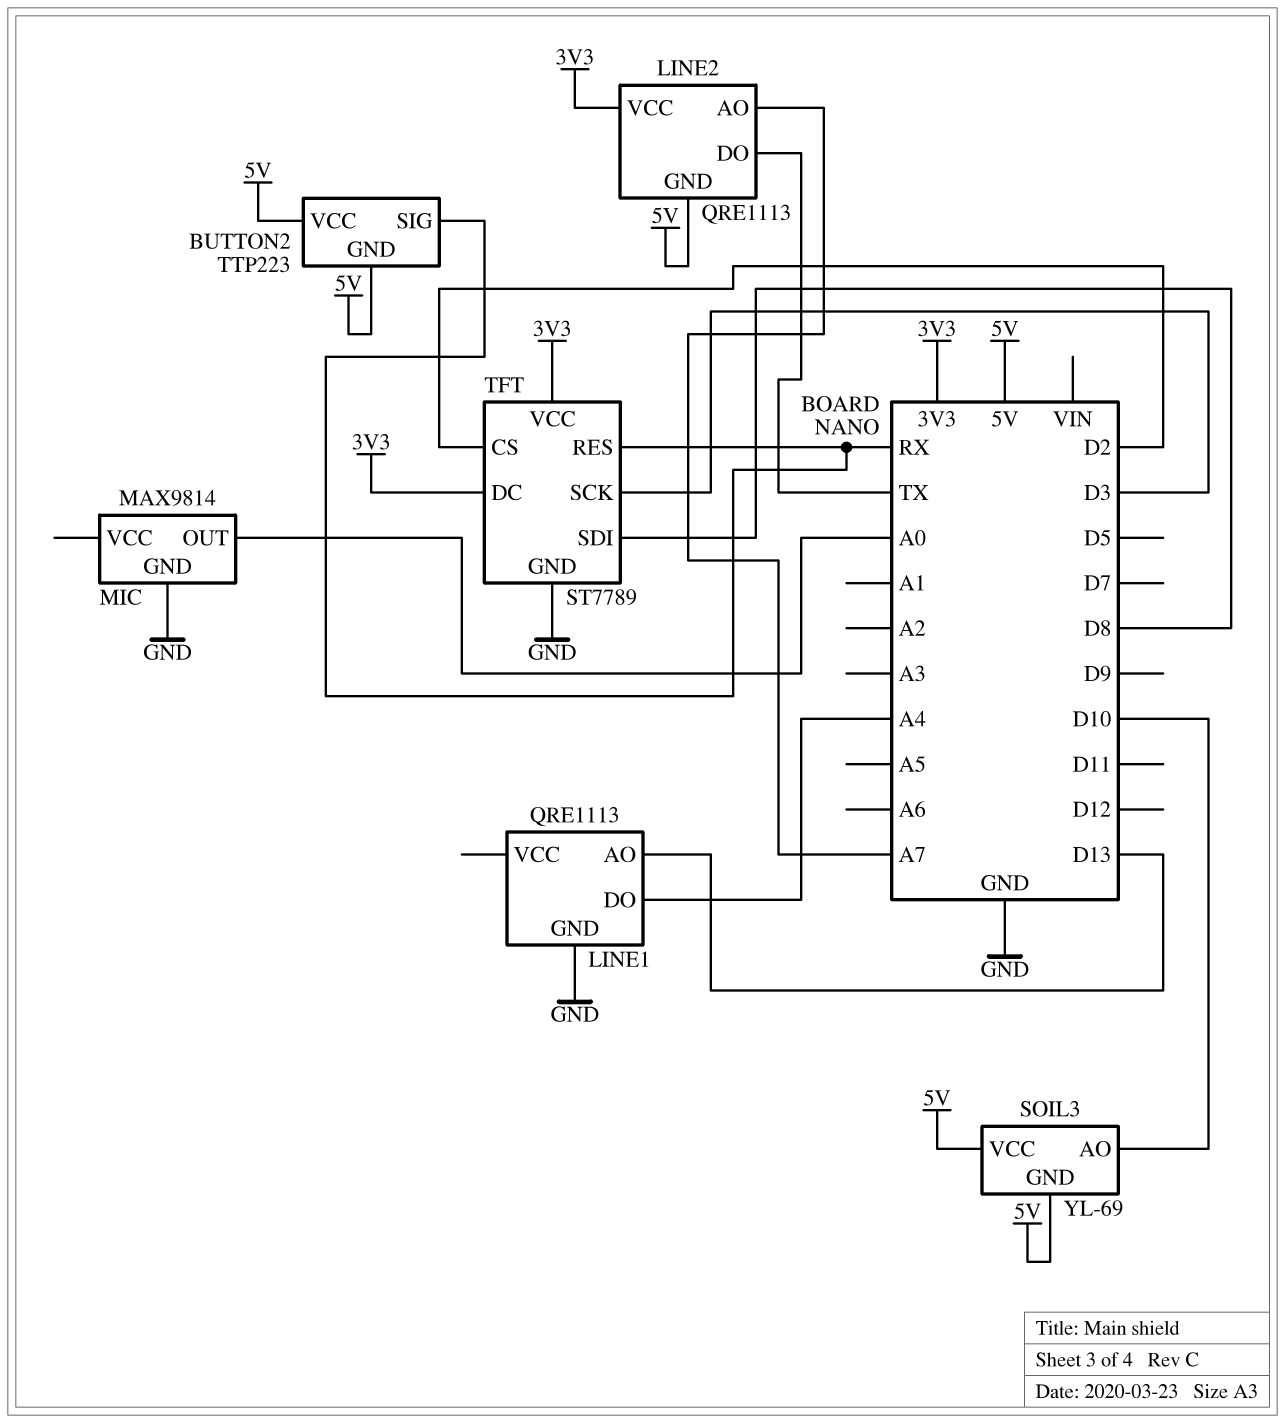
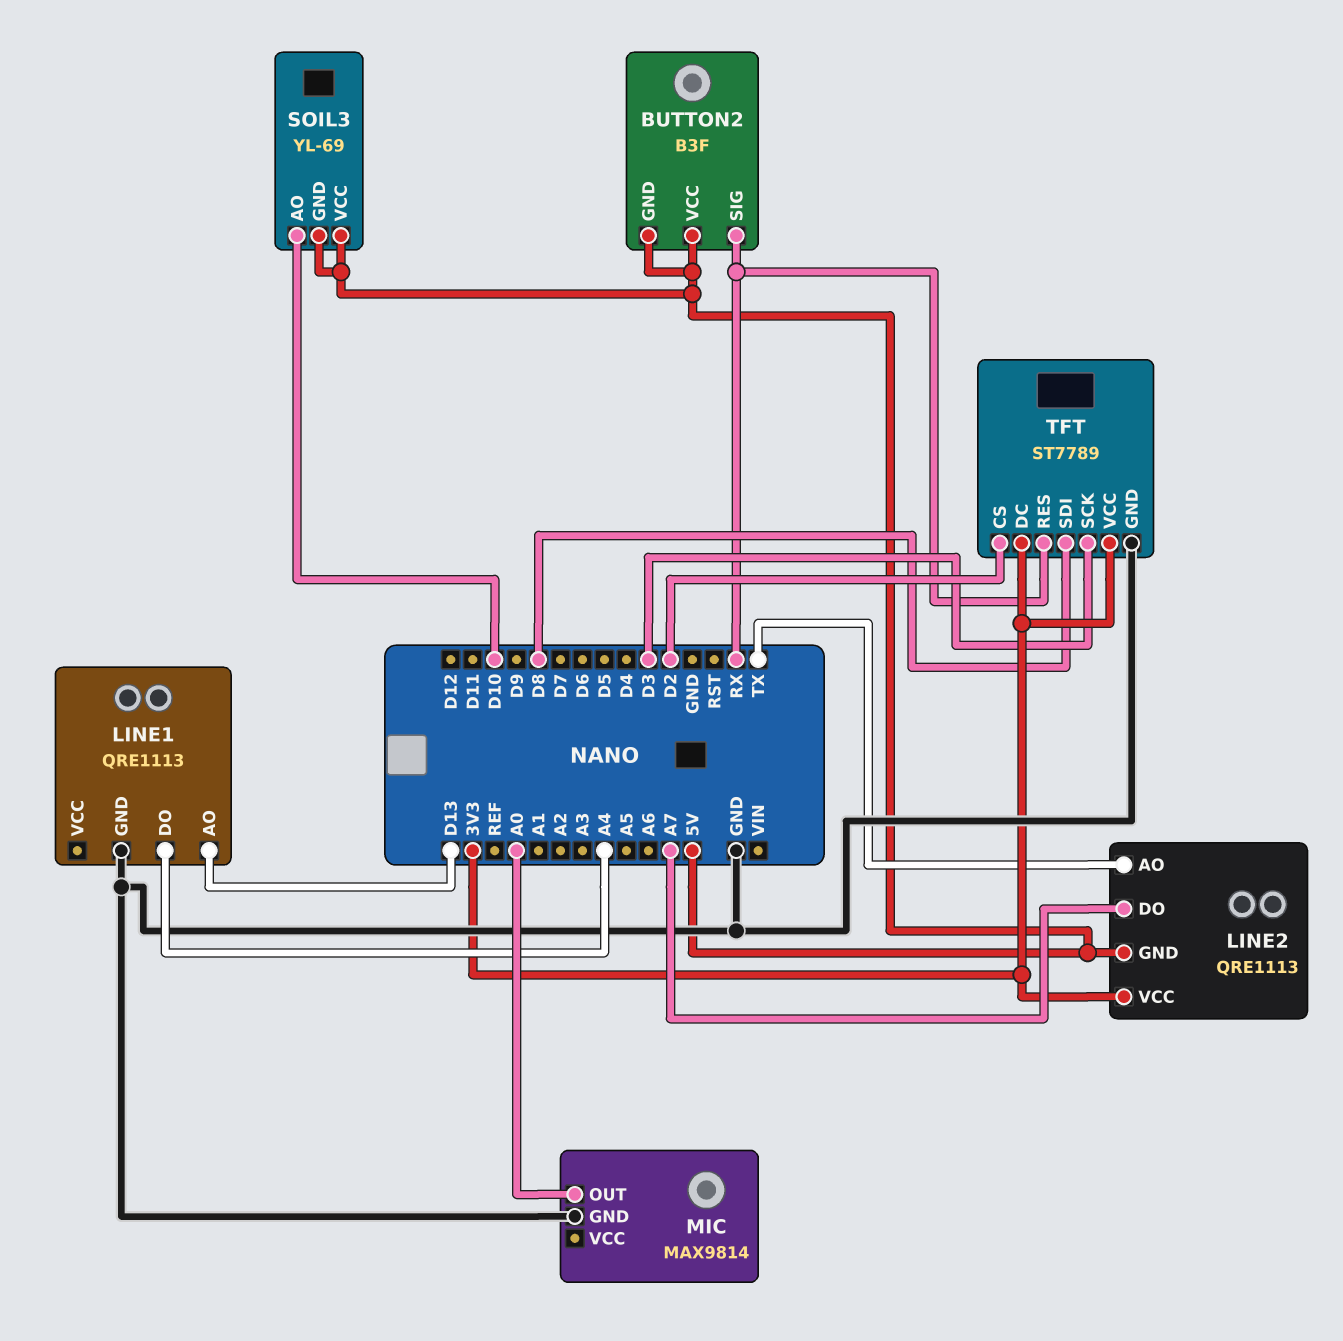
BUTTON2: TTP223 -> B3F
LINE2 pin AO: A7 -> TX
LINE2 pin DO: TX -> A7

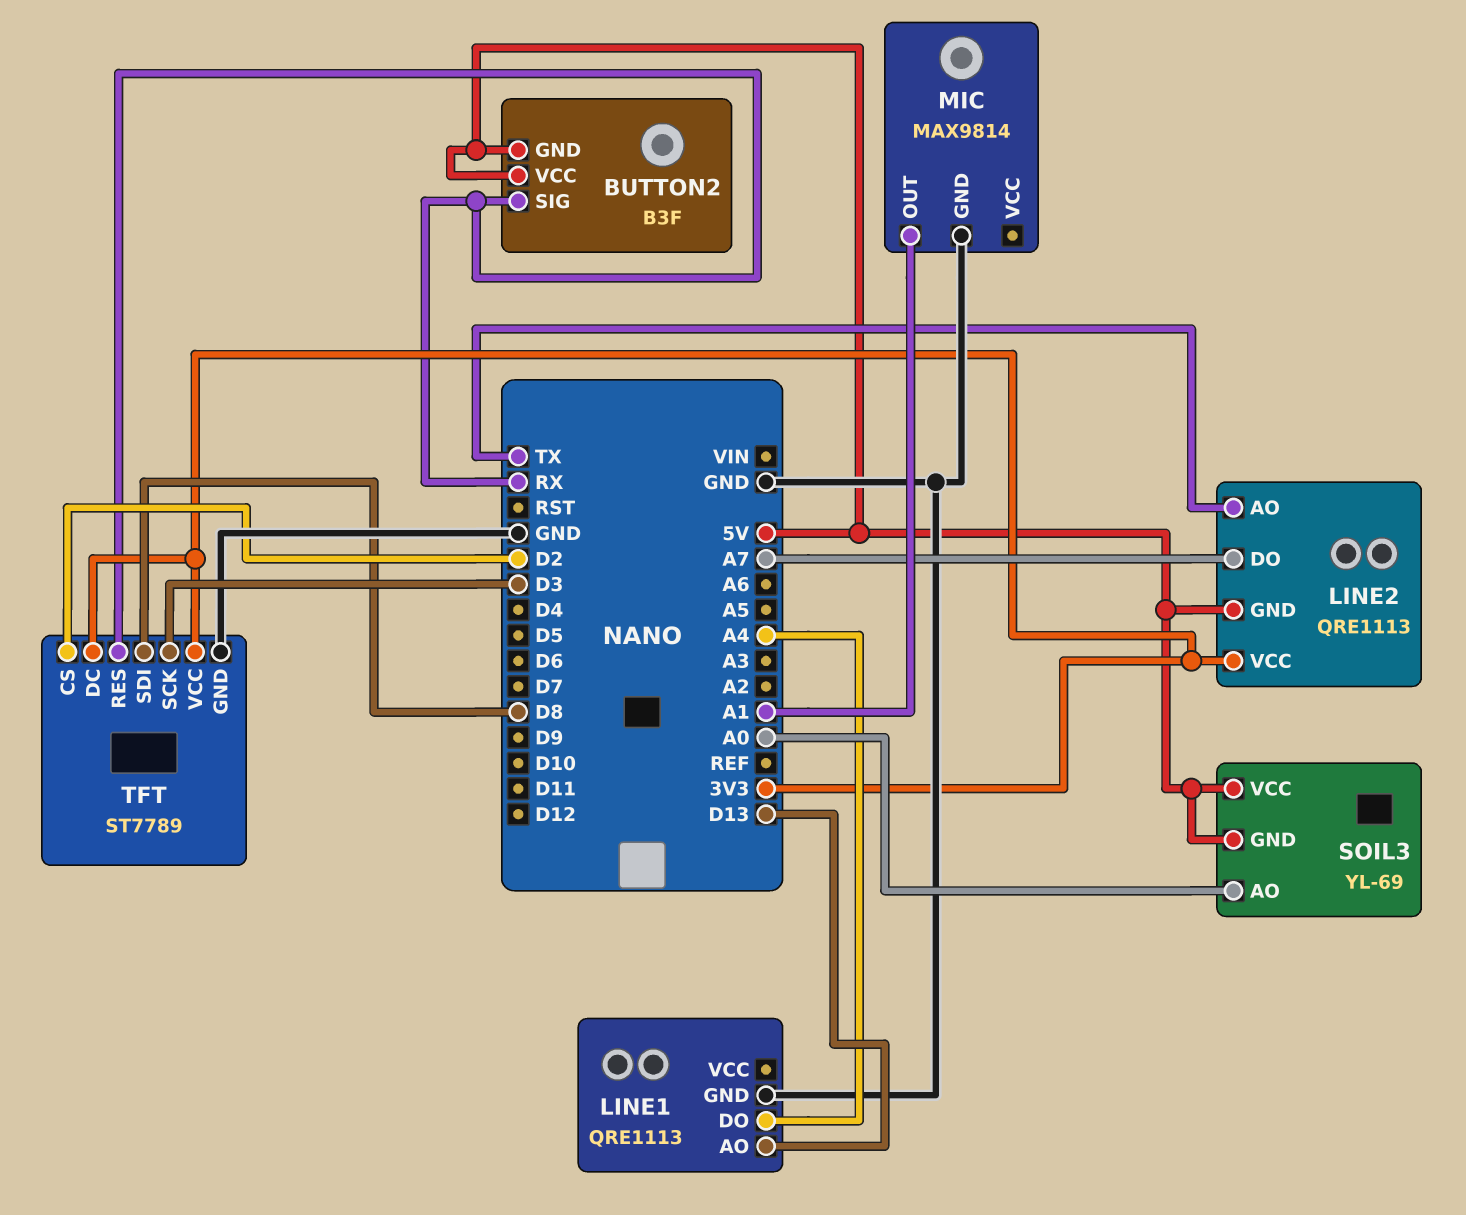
MIC pin OUT: A0 -> A1
SOIL3 pin AO: D10 -> A0

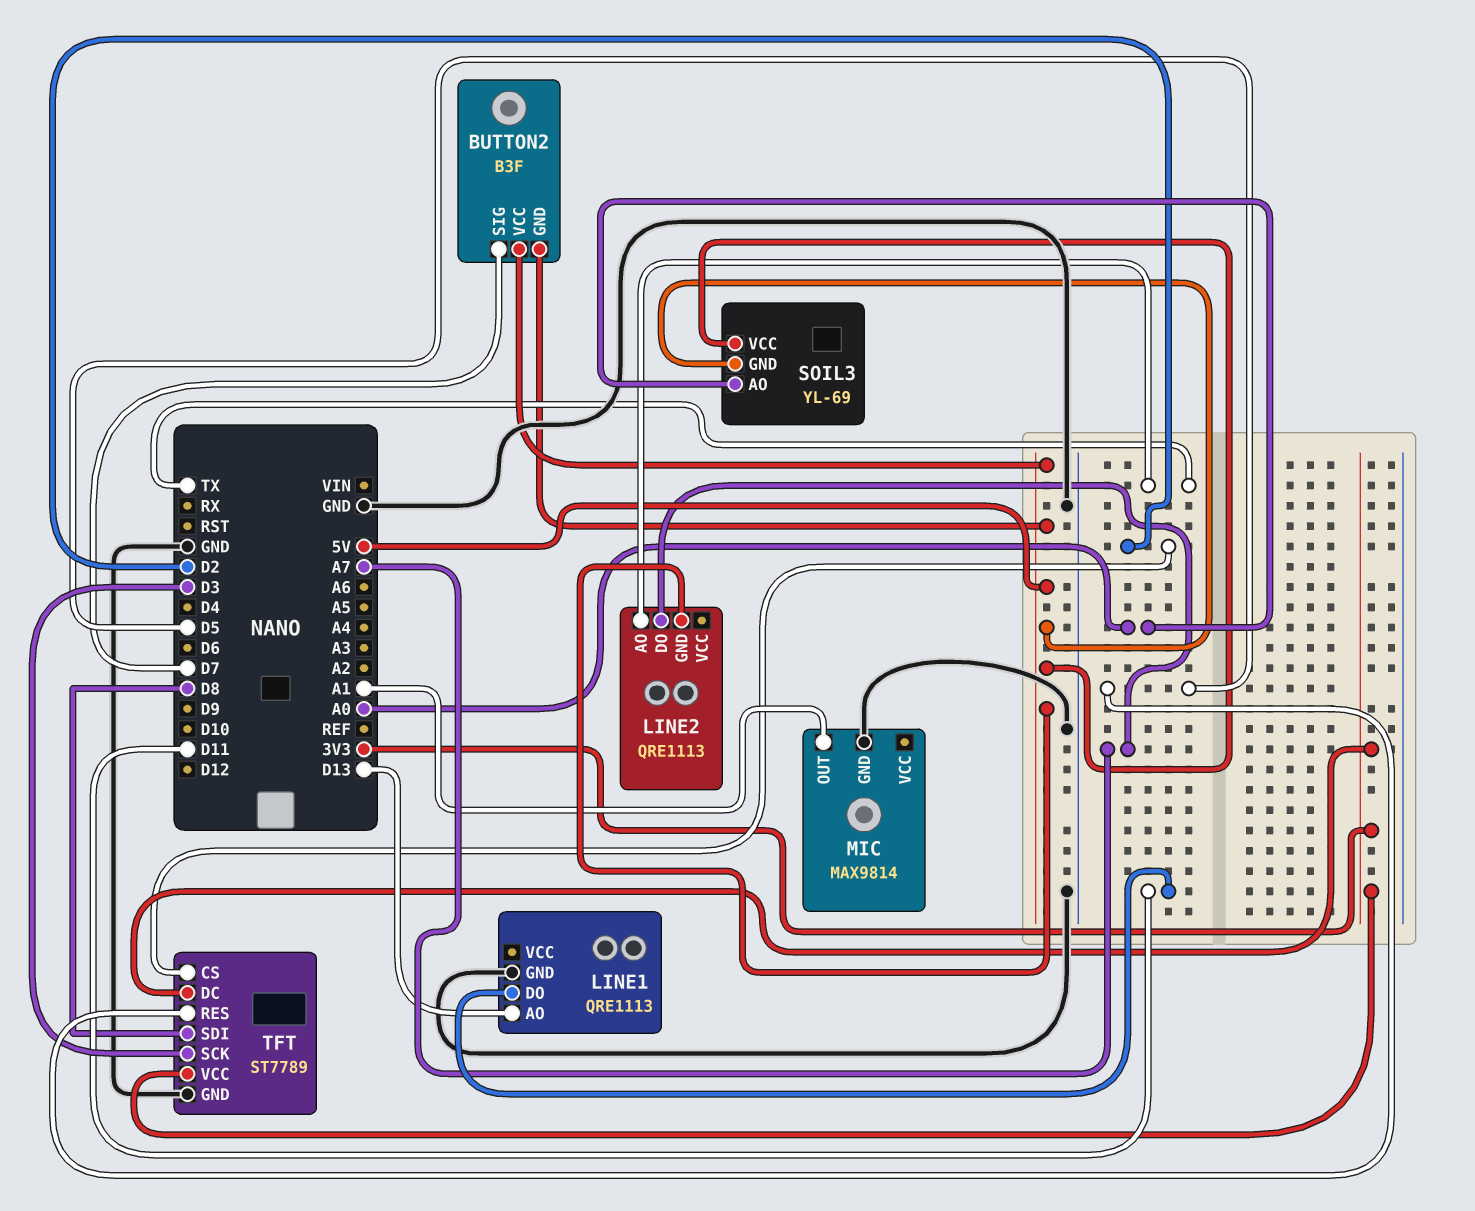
BUTTON2 pin SIG: RX -> D7
LINE1 pin DO: A4 -> D11
LINE2 pin VCC: 3V3 -> none
TFT pin RES: RX -> D5

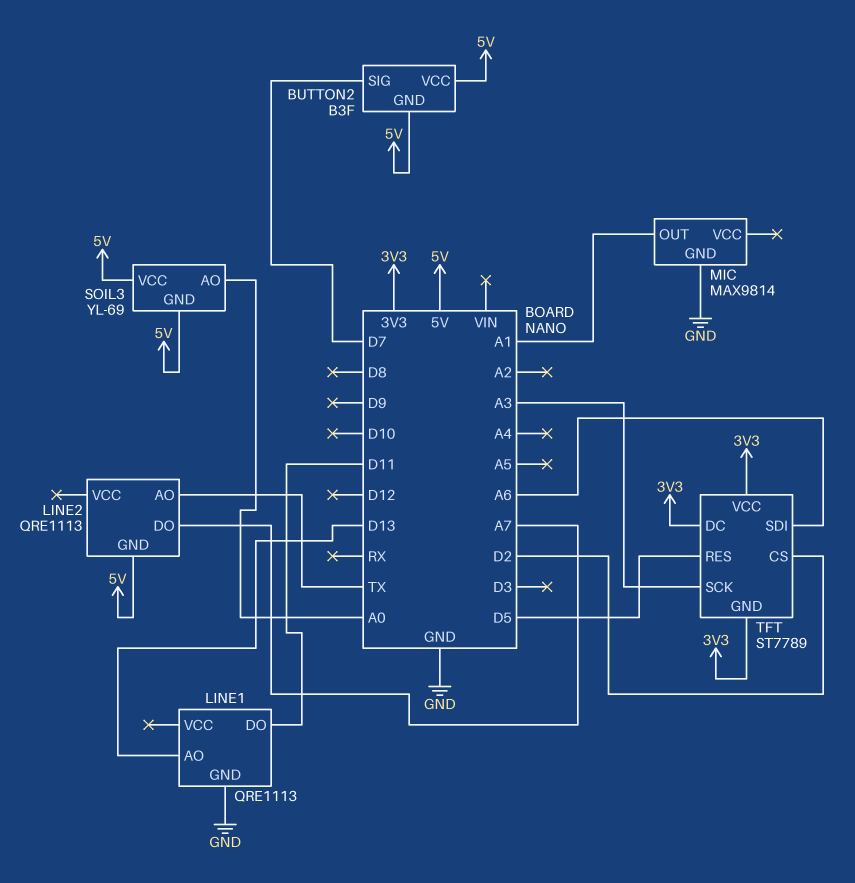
TFT pin GND: GND -> 3V3
TFT pin SCK: D3 -> A3
TFT pin SDI: D8 -> A6

